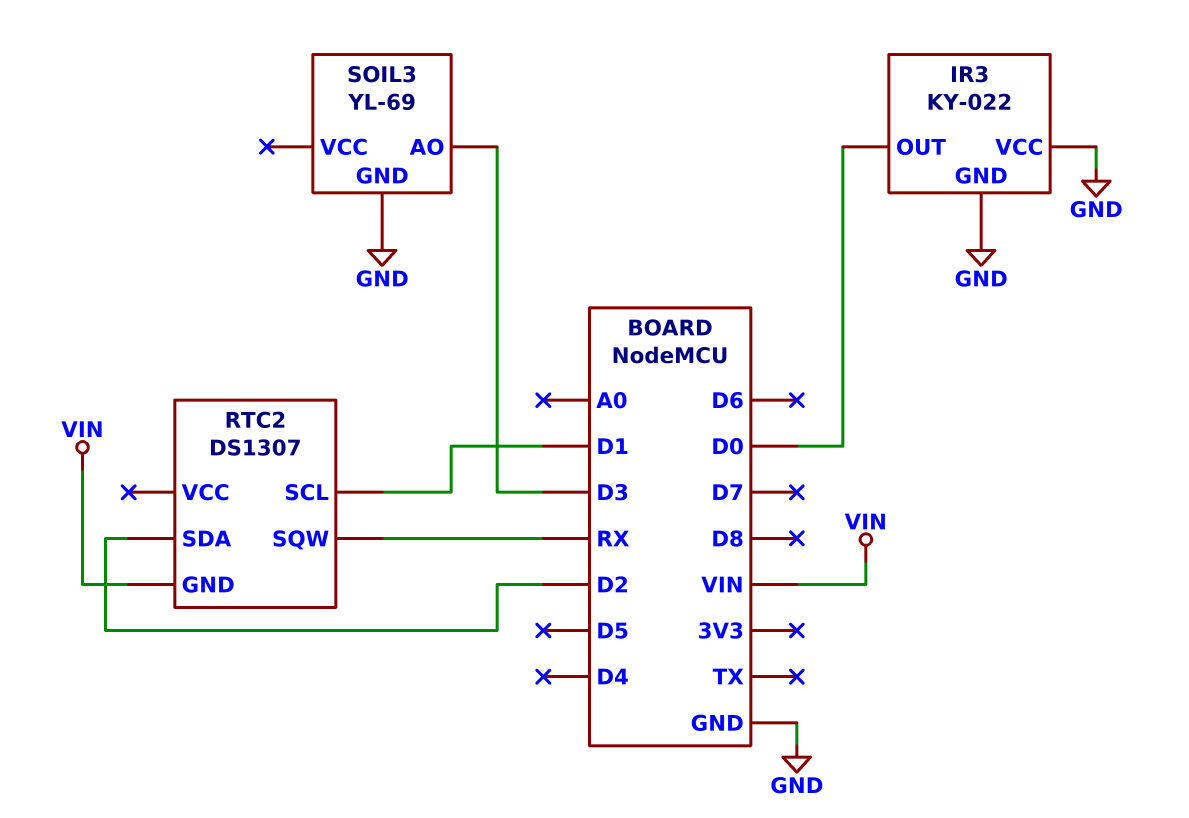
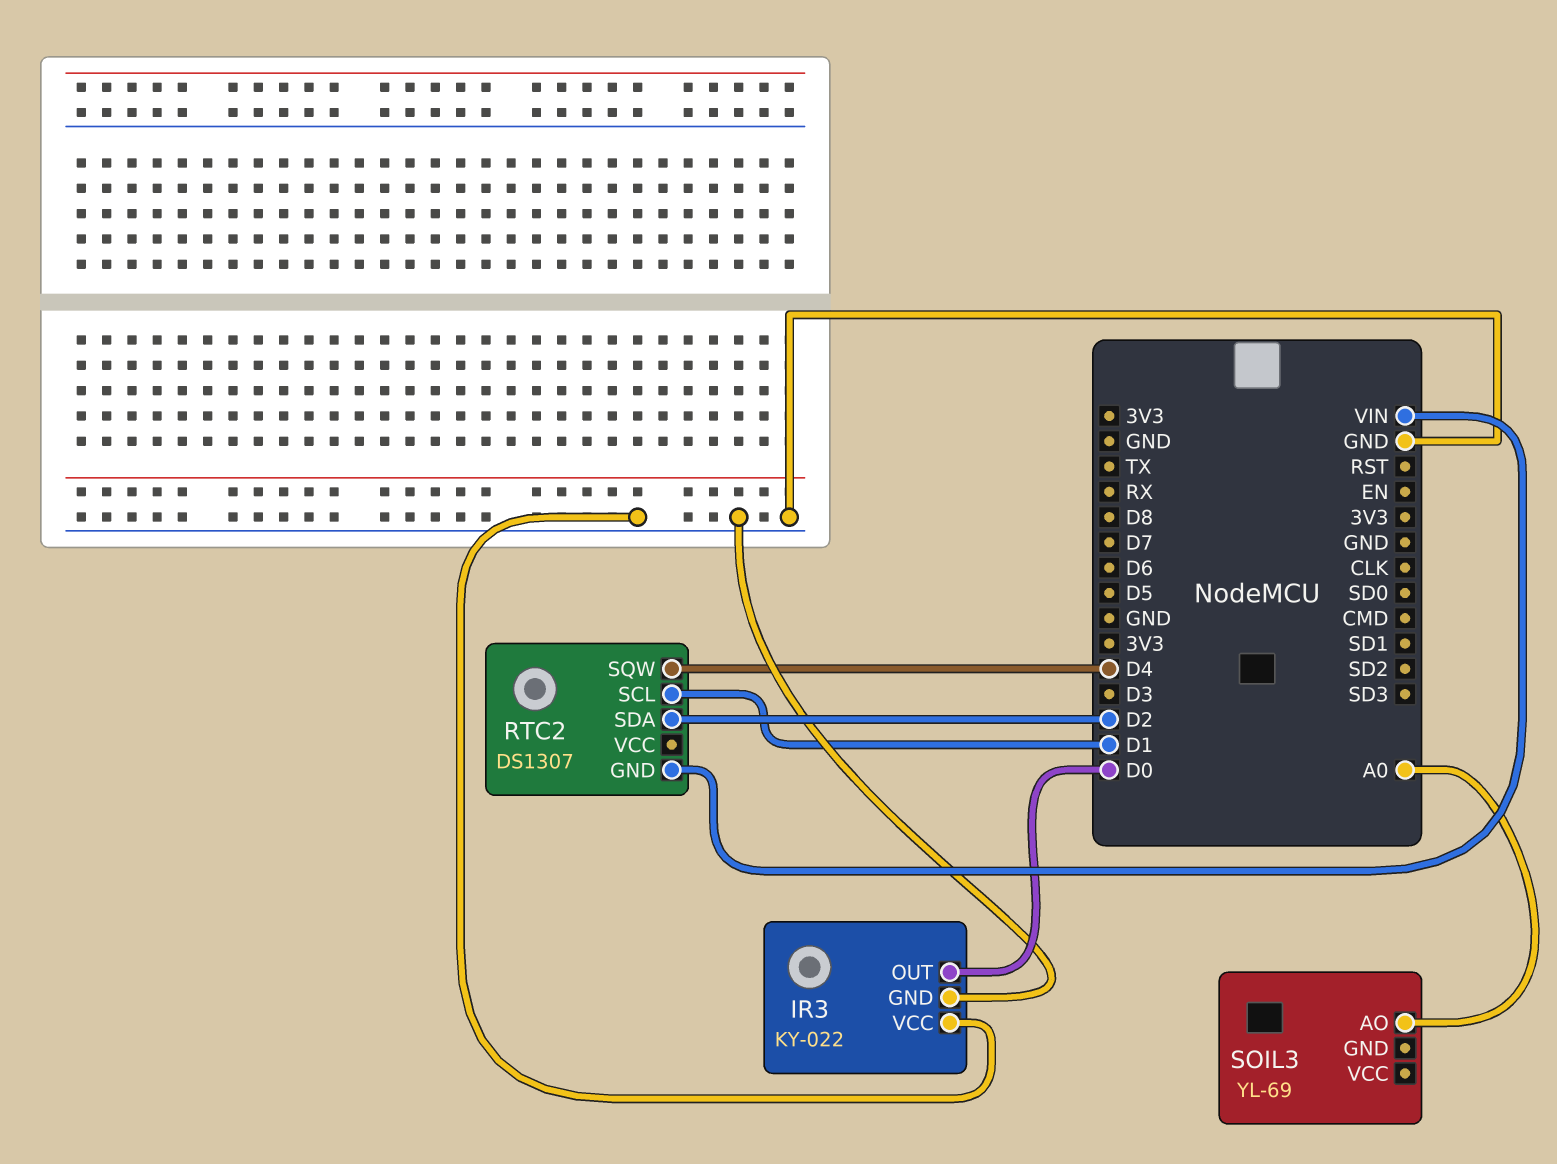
RTC2 pin SQW: RX -> D4
SOIL3 pin AO: D3 -> A0
SOIL3 pin GND: GND -> none

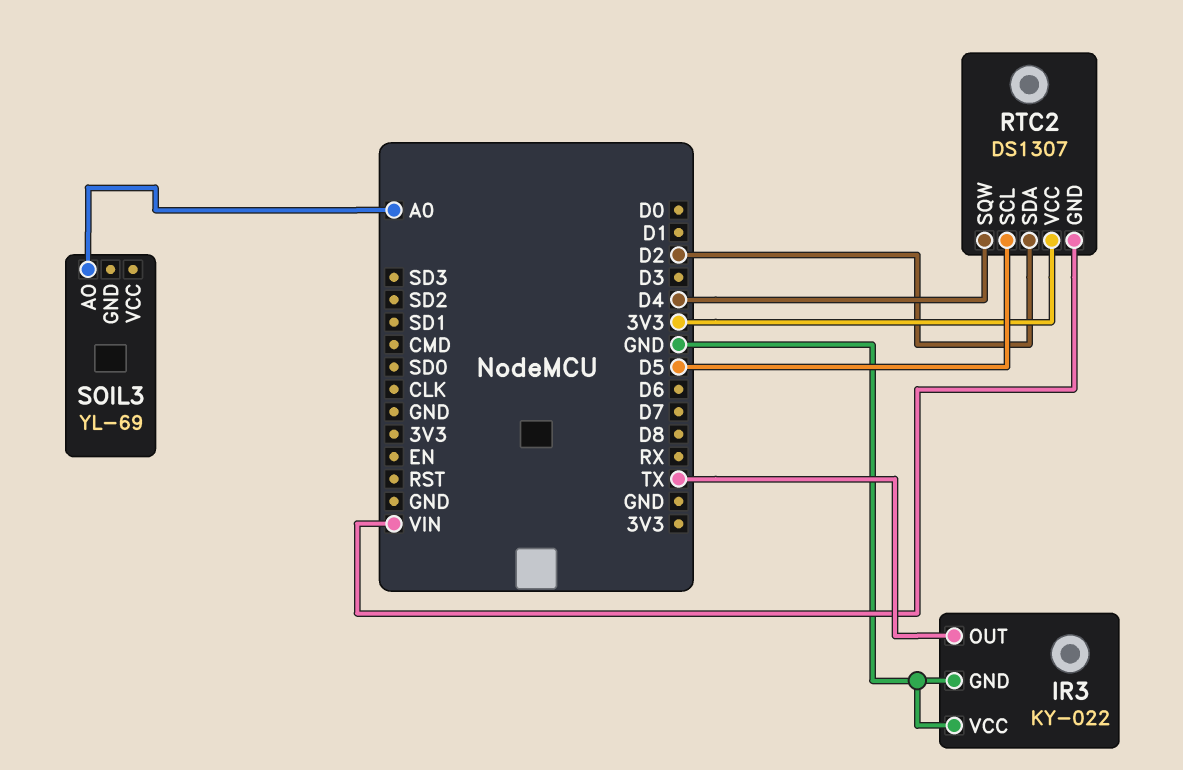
IR3 pin OUT: D0 -> TX
RTC2 pin SCL: D1 -> D5
RTC2 pin VCC: none -> 3V3

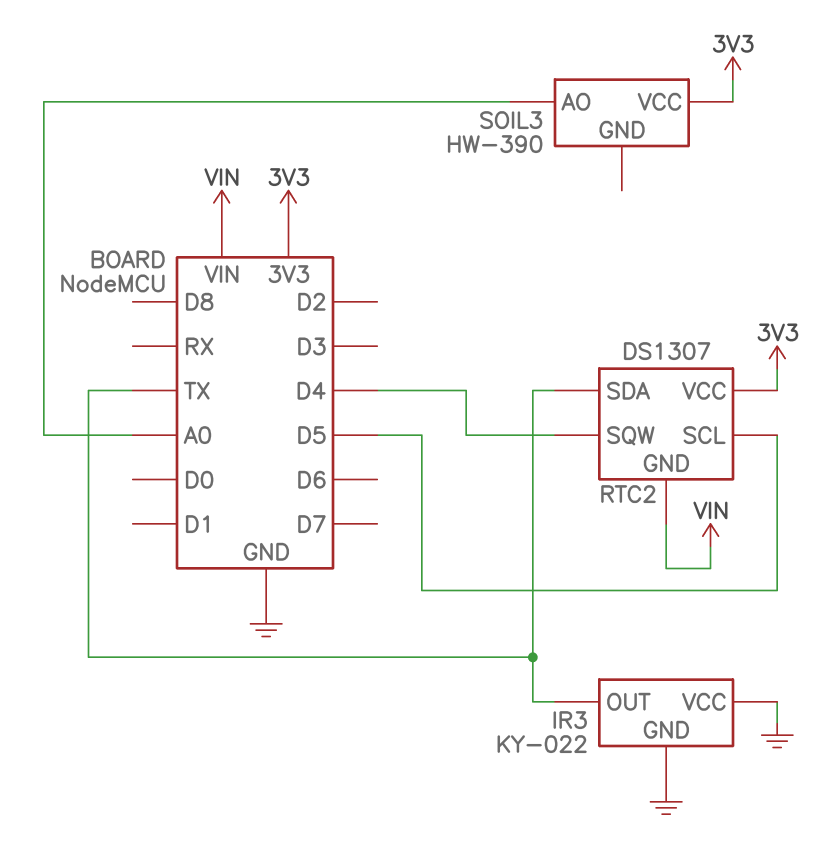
RTC2 pin SDA: D2 -> TX
SOIL3: YL-69 -> HW-390
SOIL3 pin VCC: none -> 3V3

